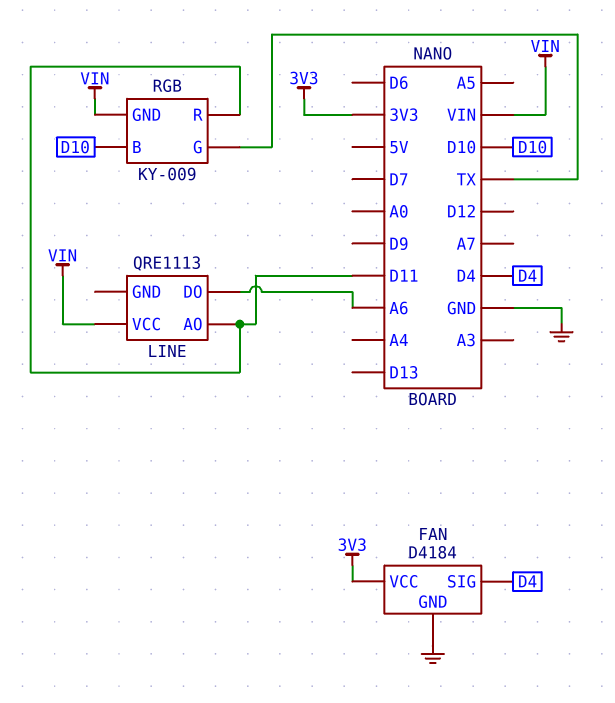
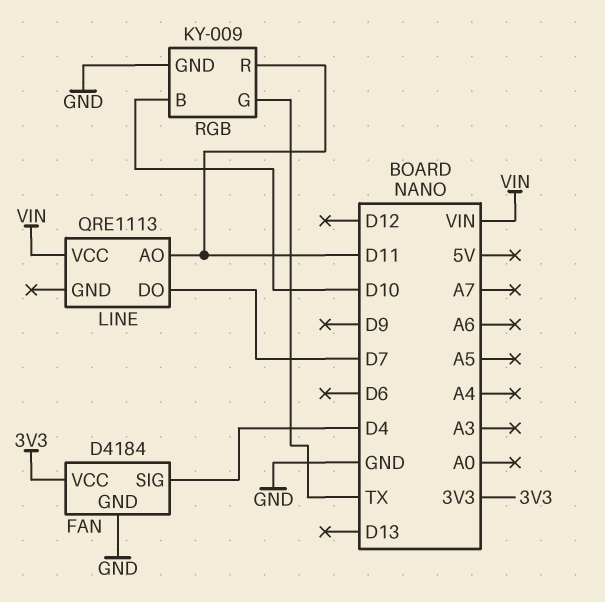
LINE pin DO: A6 -> D7
RGB pin GND: VIN -> GND

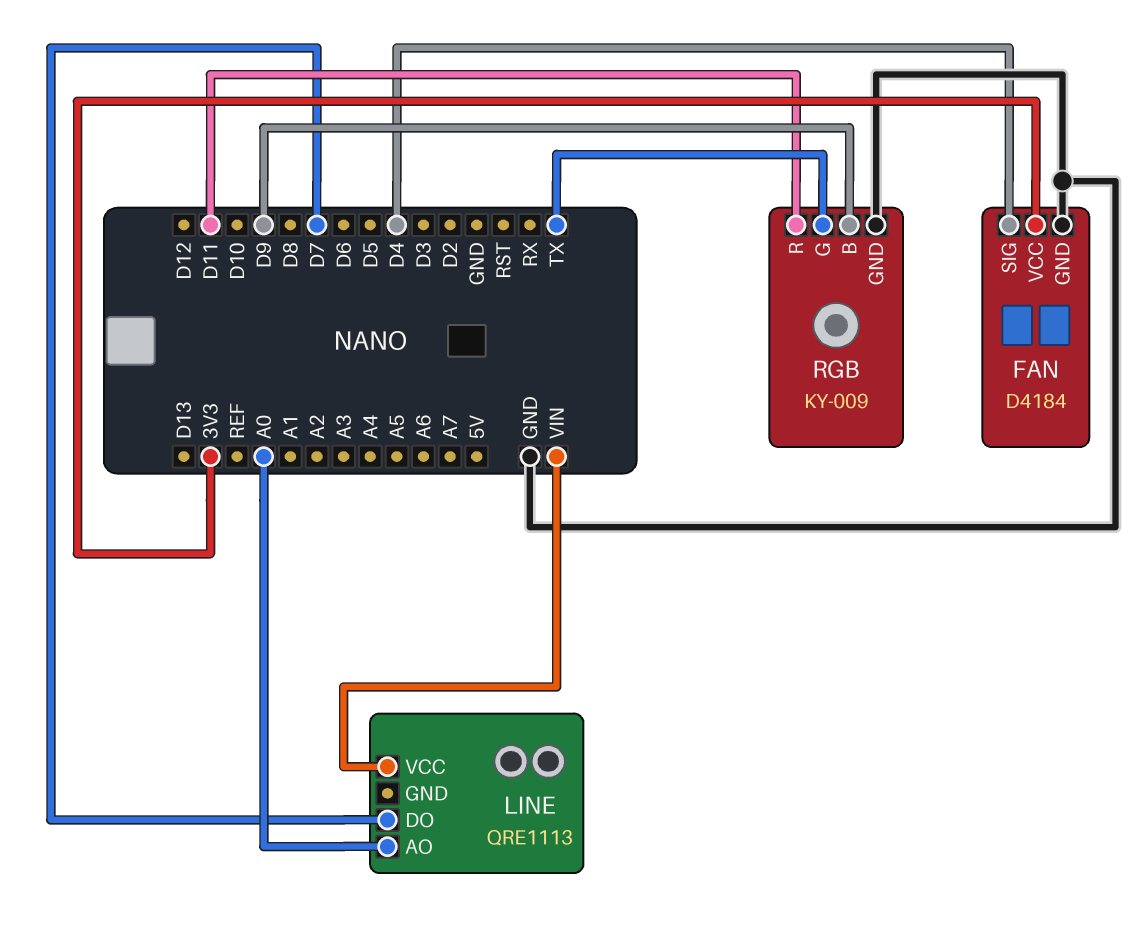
LINE pin AO: D11 -> A0
RGB pin B: D10 -> D9

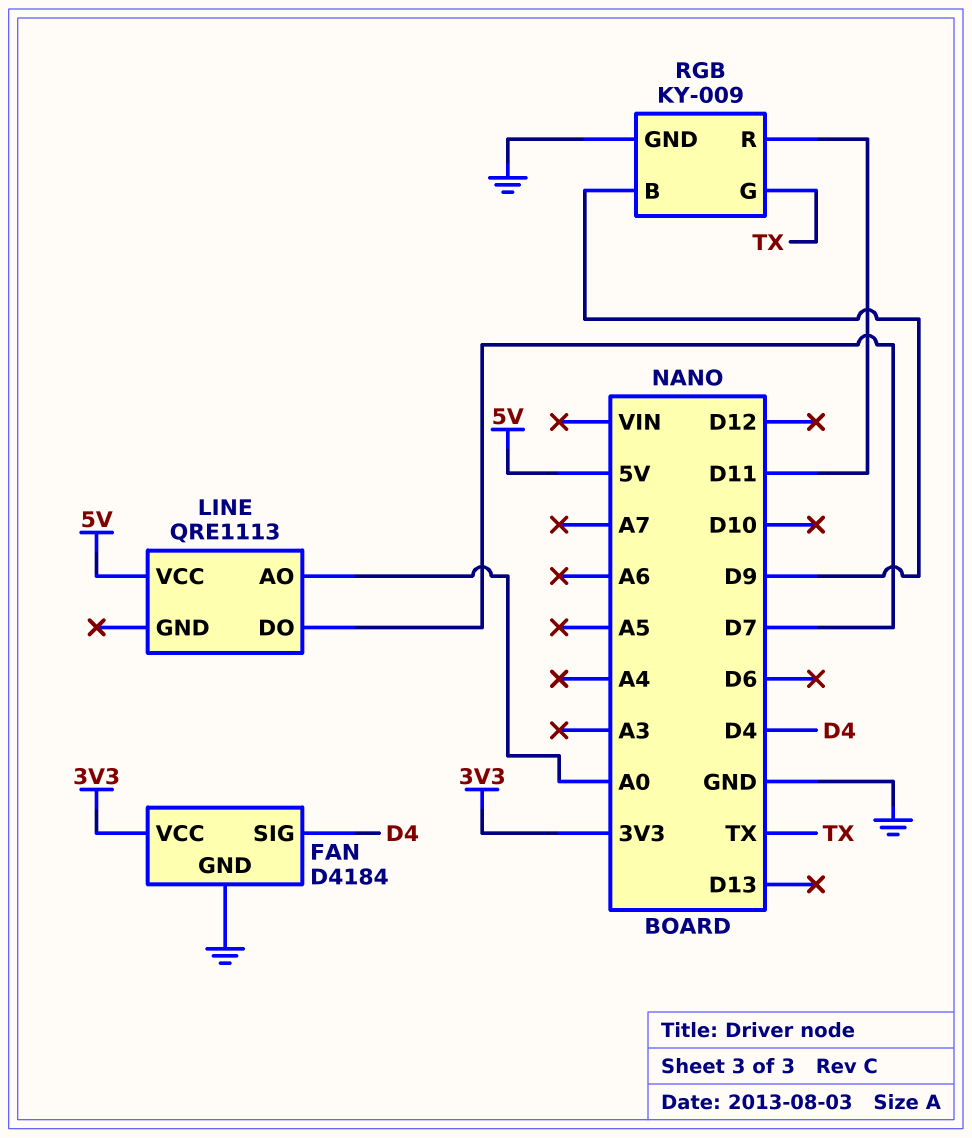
LINE pin VCC: VIN -> 5V

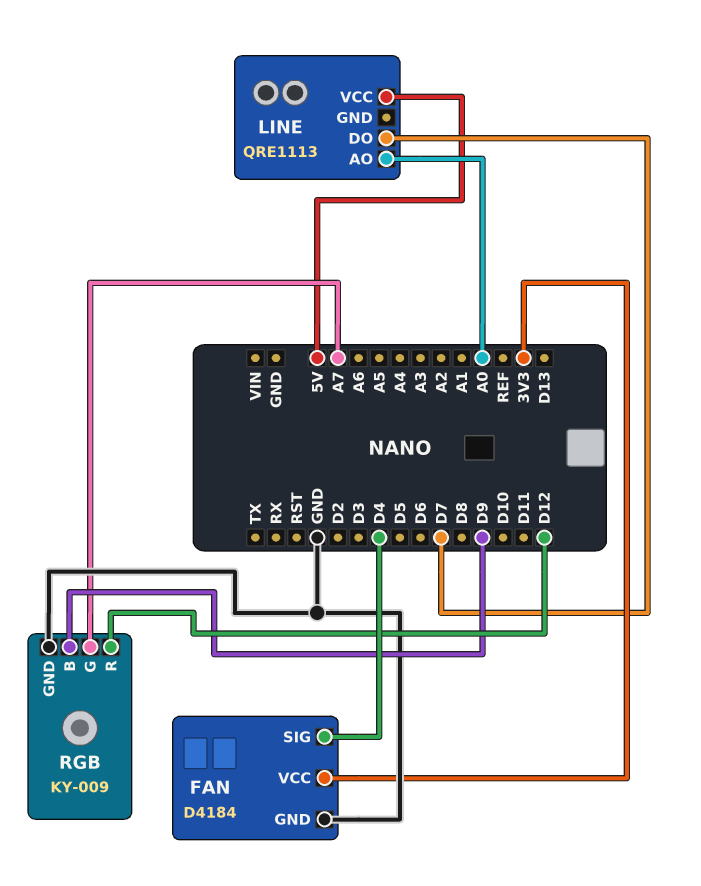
RGB pin G: TX -> A7
RGB pin R: D11 -> D12

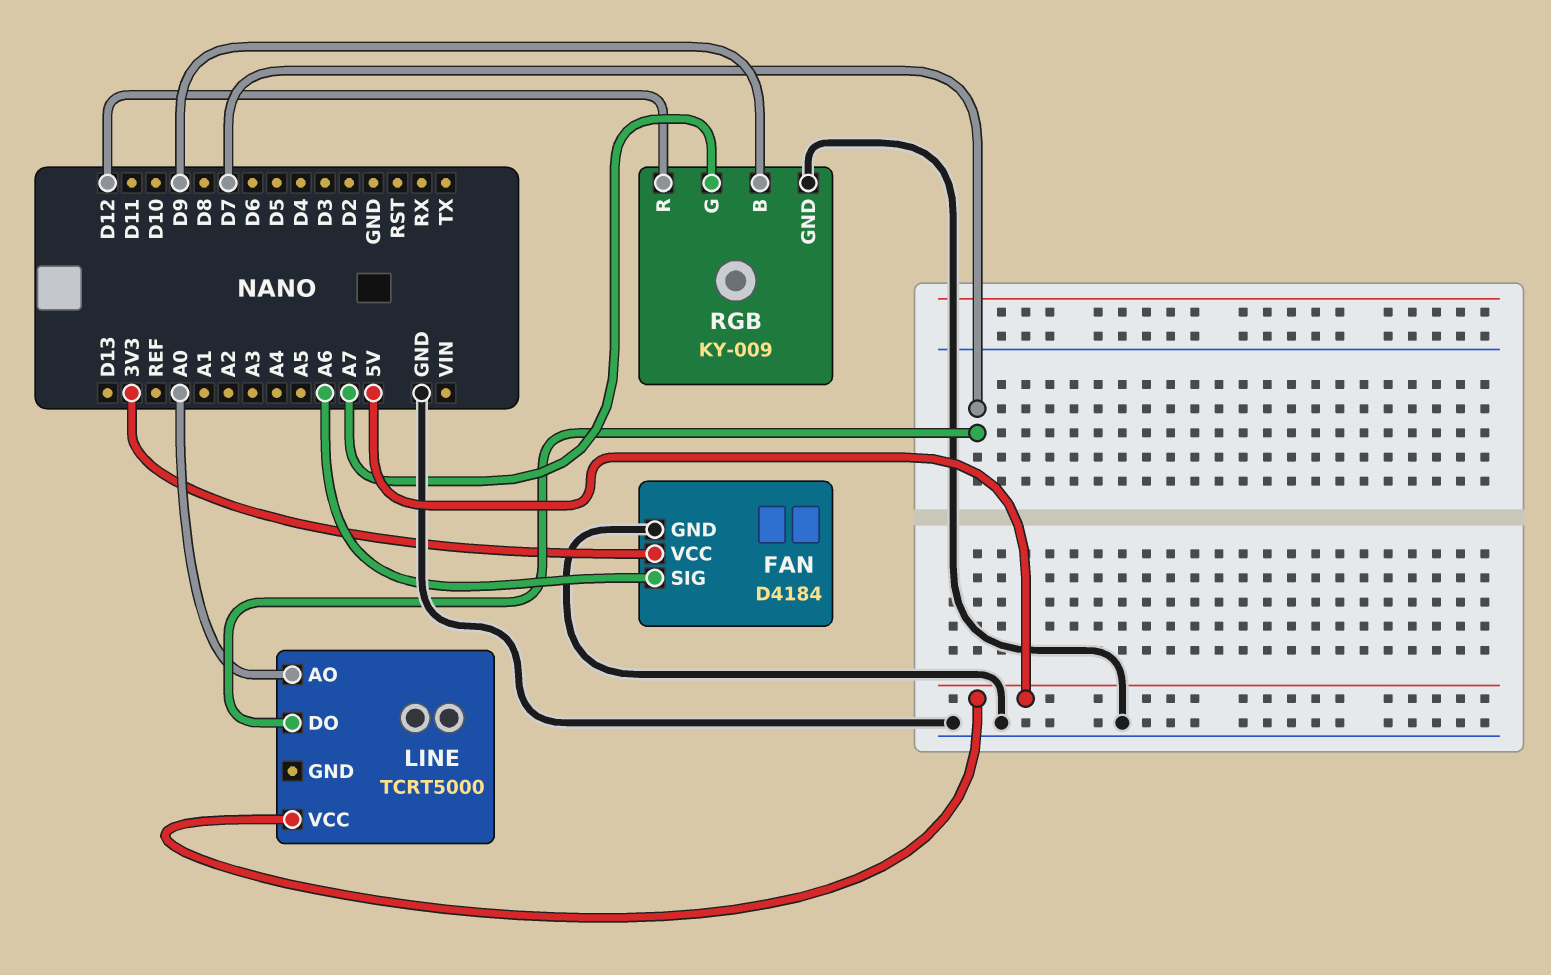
FAN pin SIG: D4 -> A6
LINE: QRE1113 -> TCRT5000

